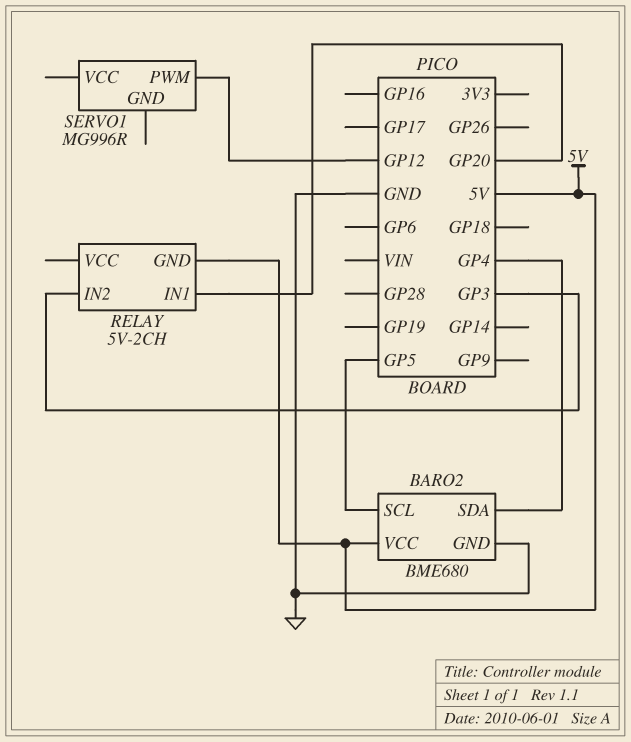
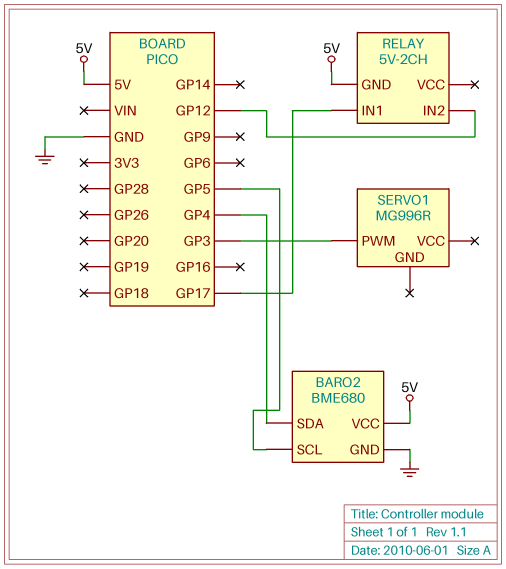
RELAY pin IN1: GP20 -> GP17
RELAY pin IN2: GP3 -> GP12
SERVO1 pin PWM: GP12 -> GP3

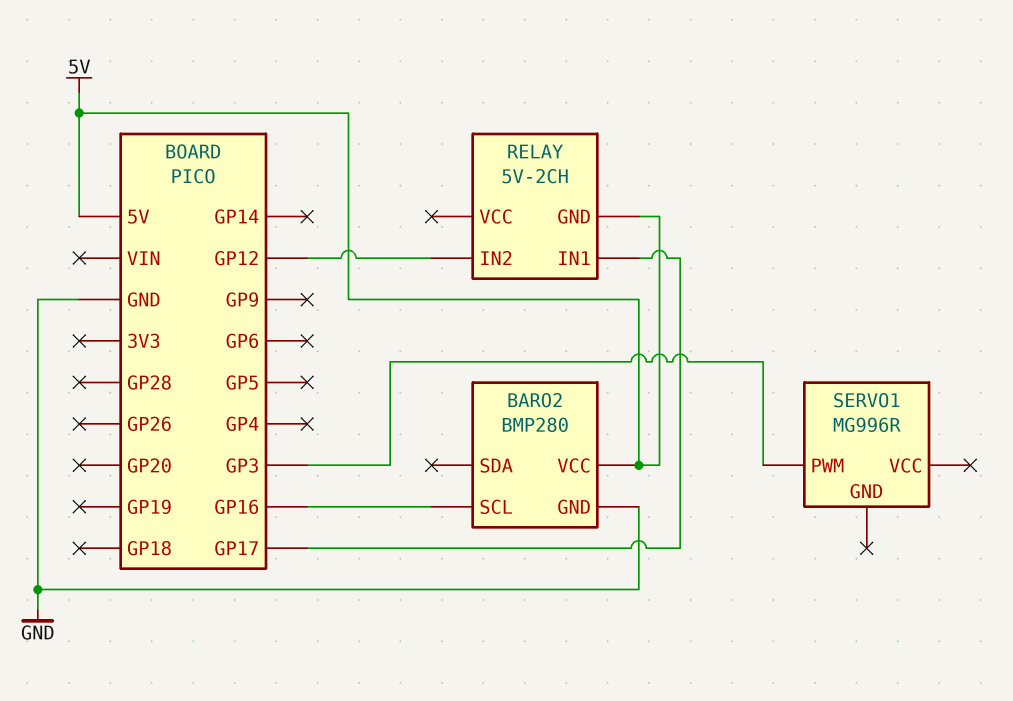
BARO2: BME680 -> BMP280
BARO2 pin SCL: GP5 -> GP16
BARO2 pin SDA: GP4 -> none

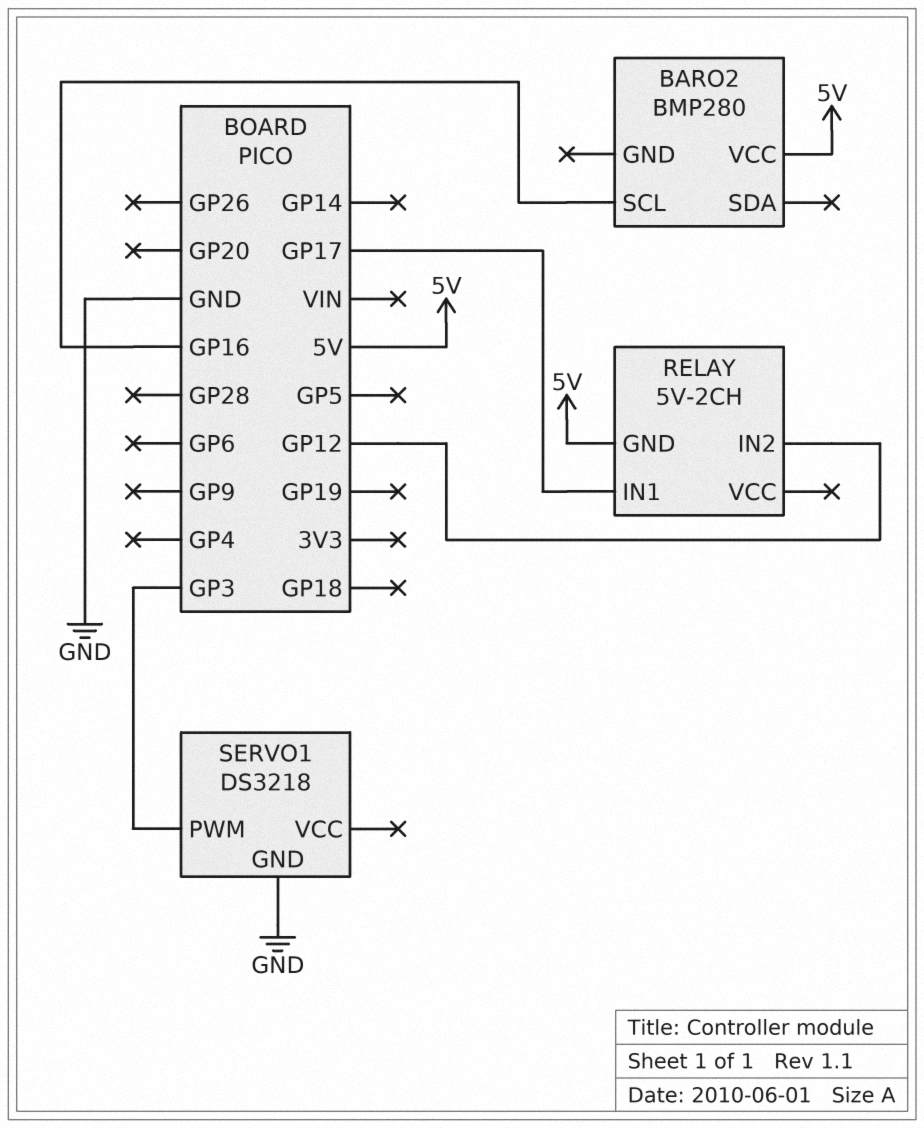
BARO2 pin GND: GND -> none
SERVO1: MG996R -> DS3218
SERVO1 pin GND: none -> GND

